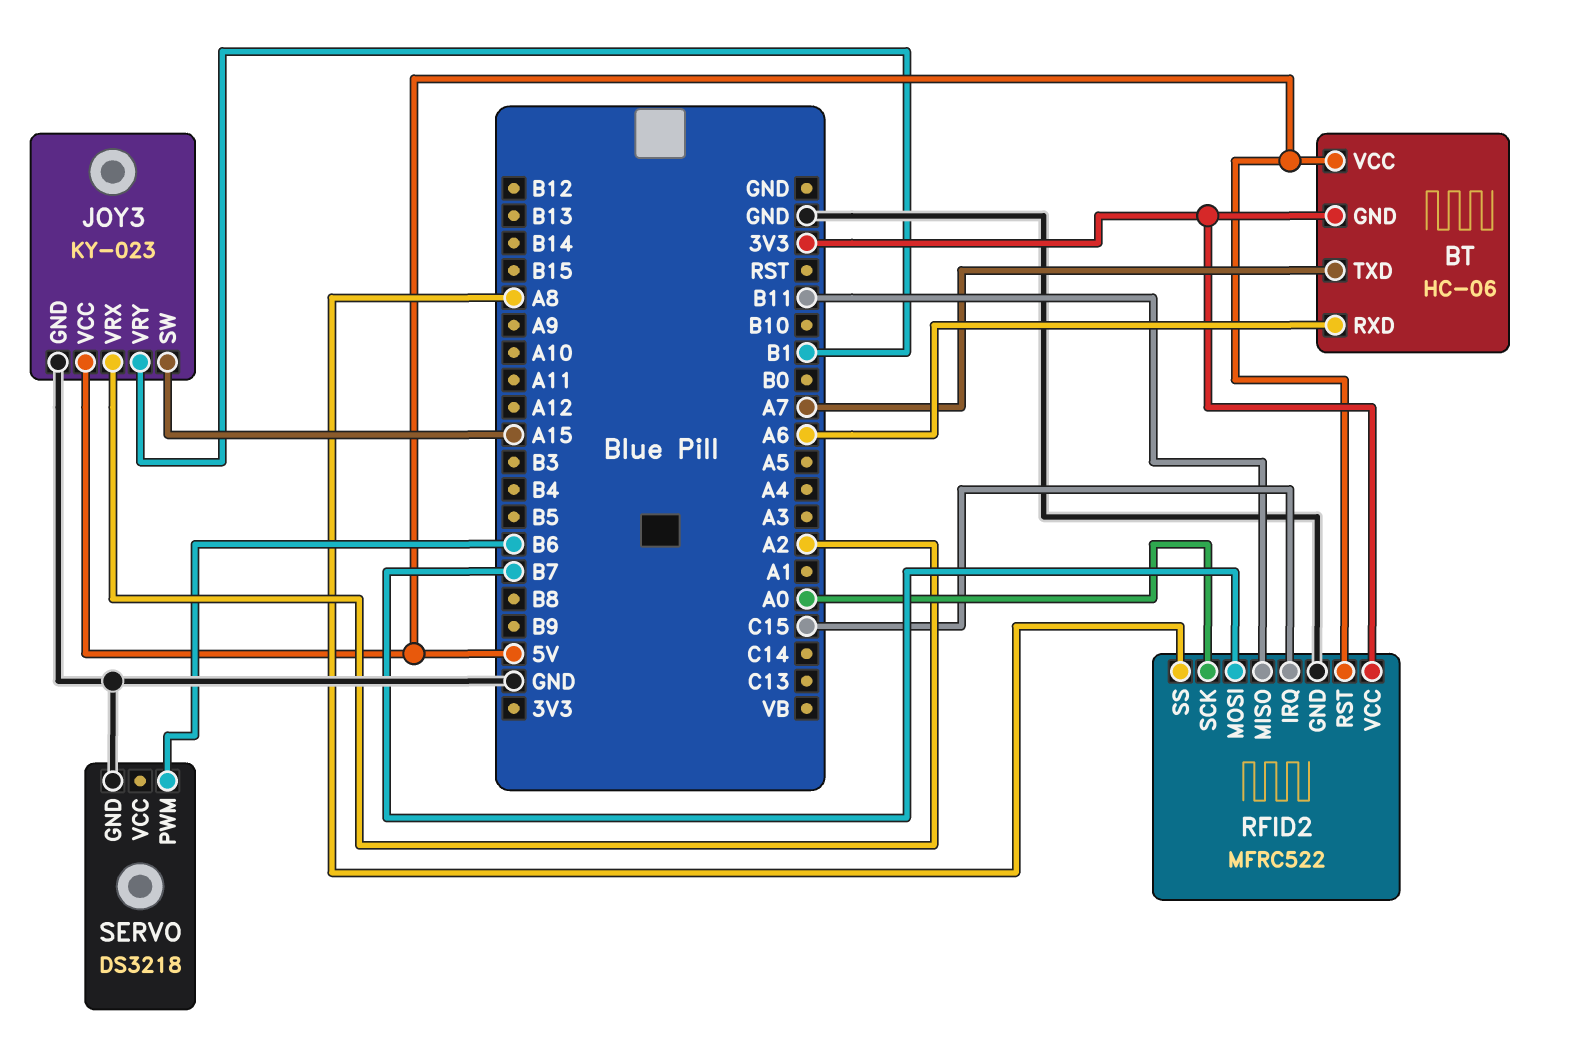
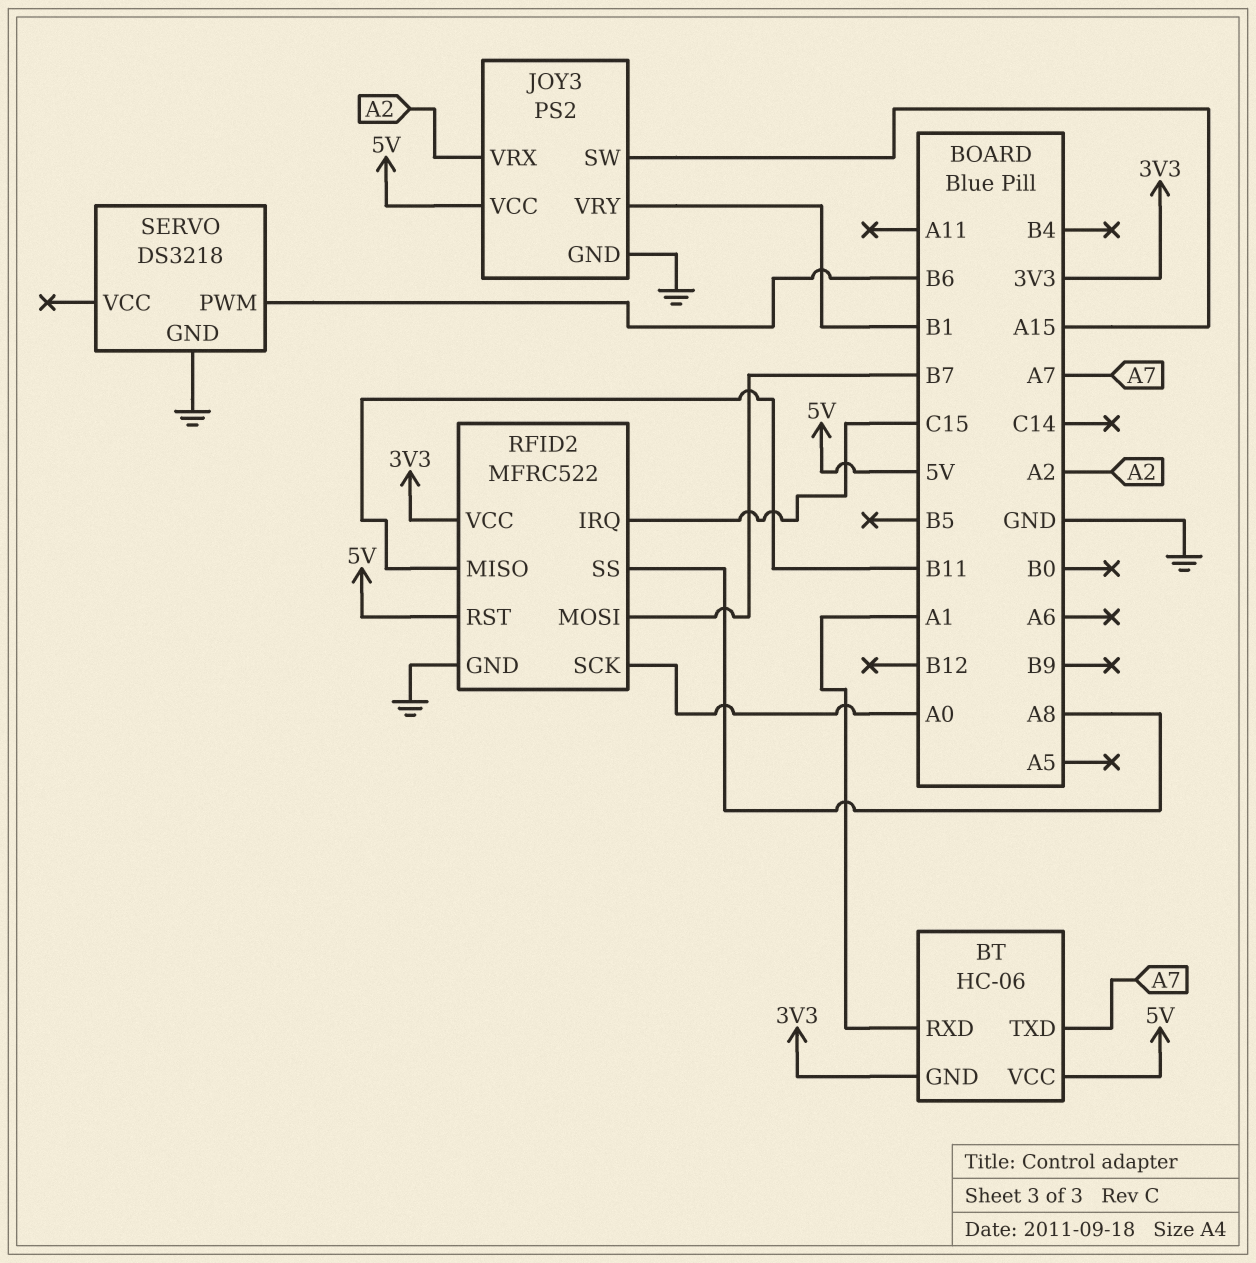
BT pin RXD: A6 -> A1
JOY3: KY-023 -> PS2

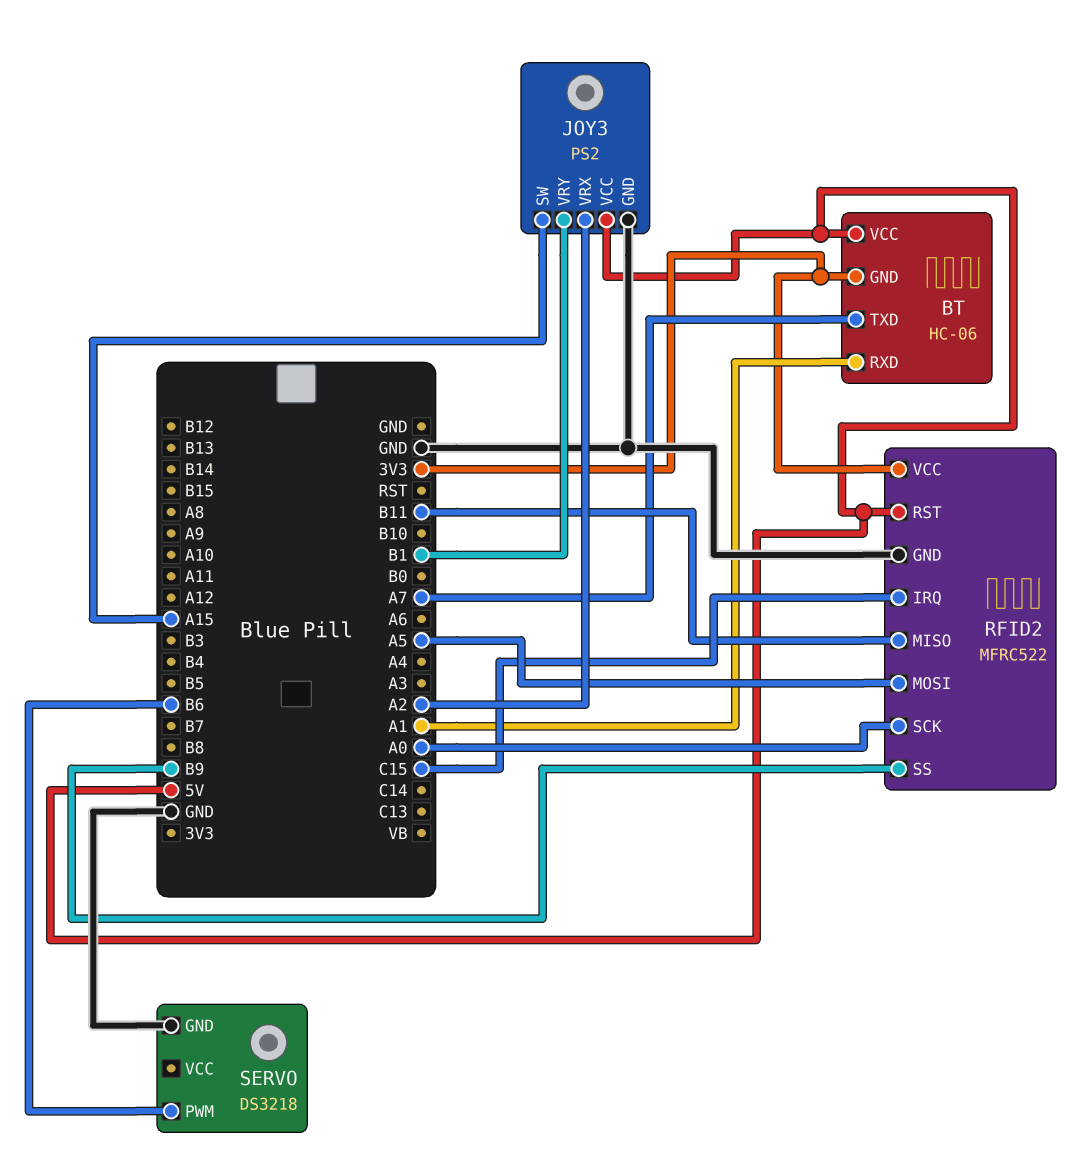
RFID2 pin MOSI: B7 -> A5
RFID2 pin SS: A8 -> B9

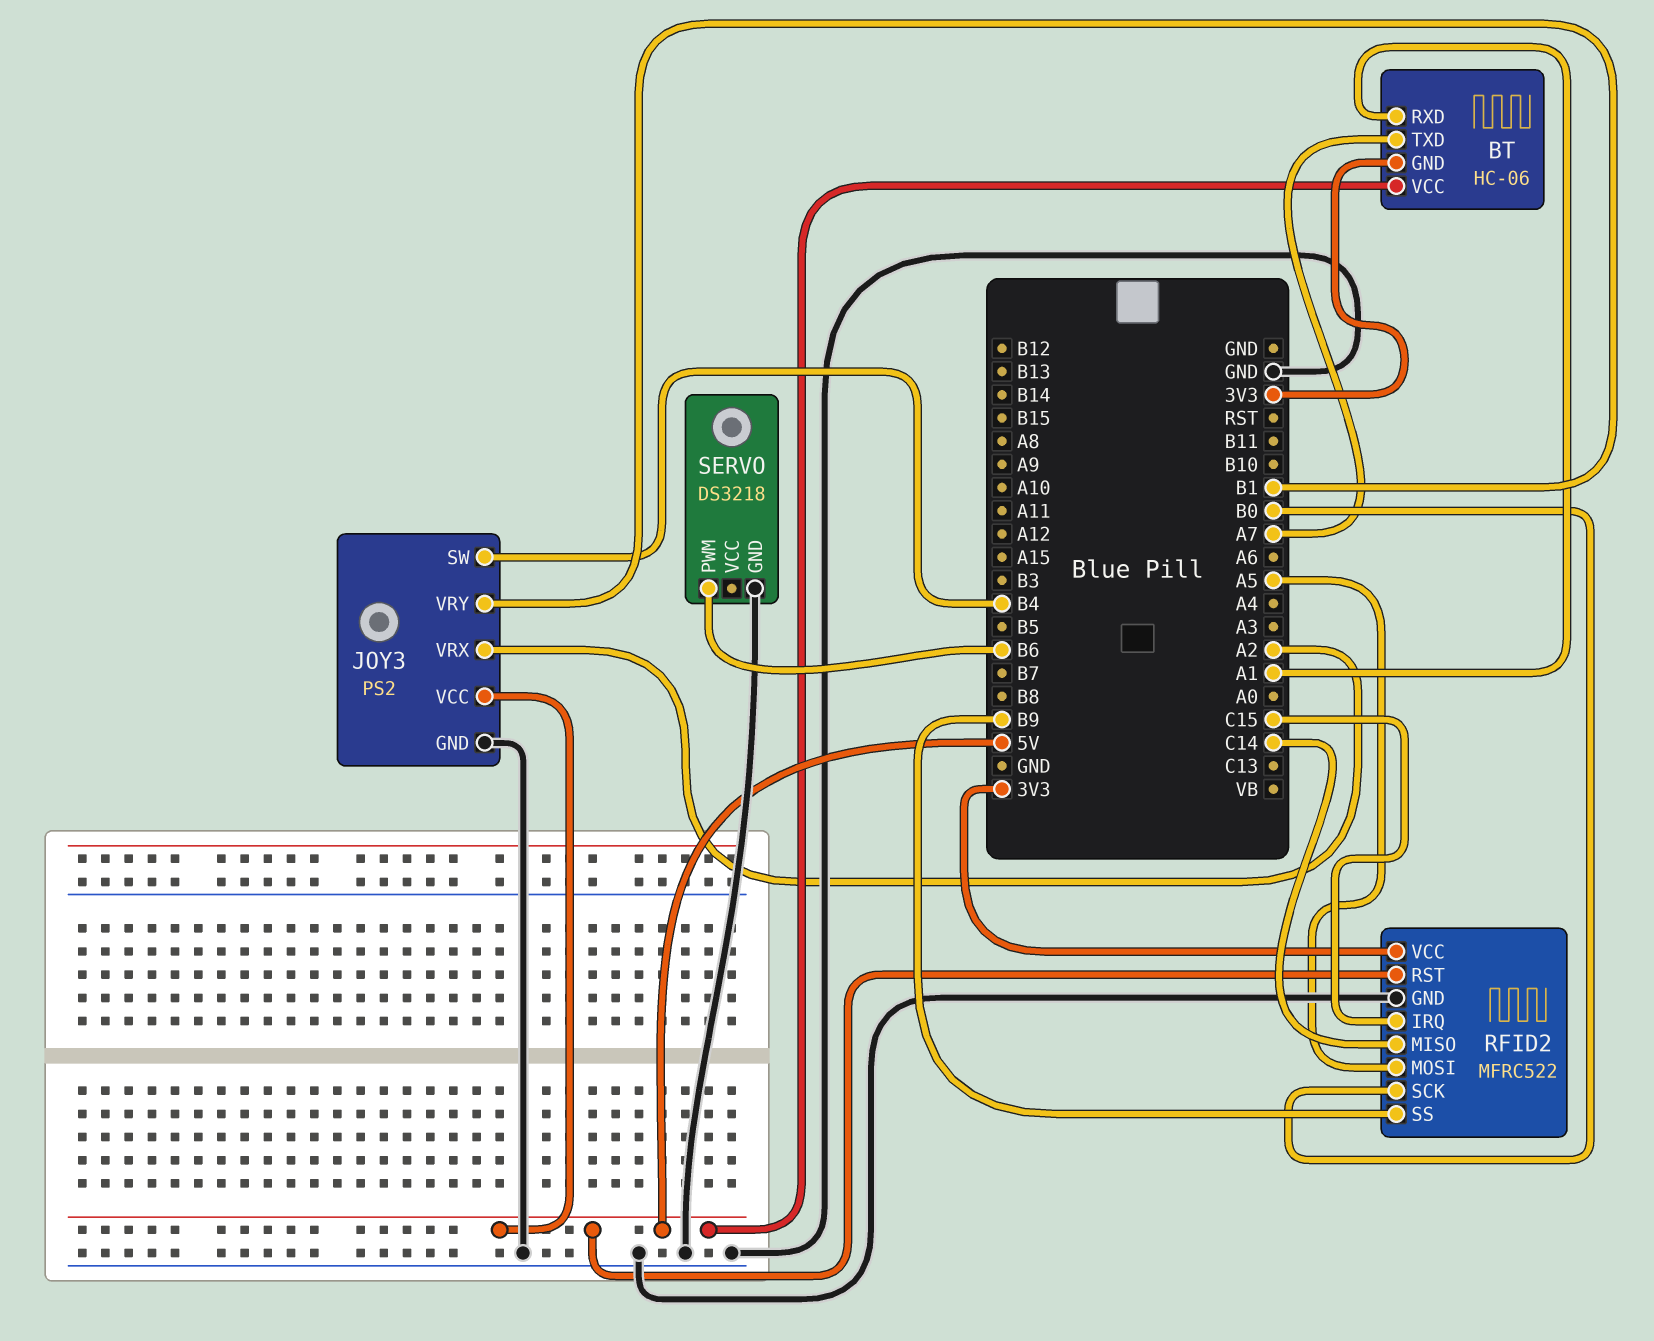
JOY3 pin SW: A15 -> B4
RFID2 pin MISO: B11 -> C14
RFID2 pin SCK: A0 -> B0

